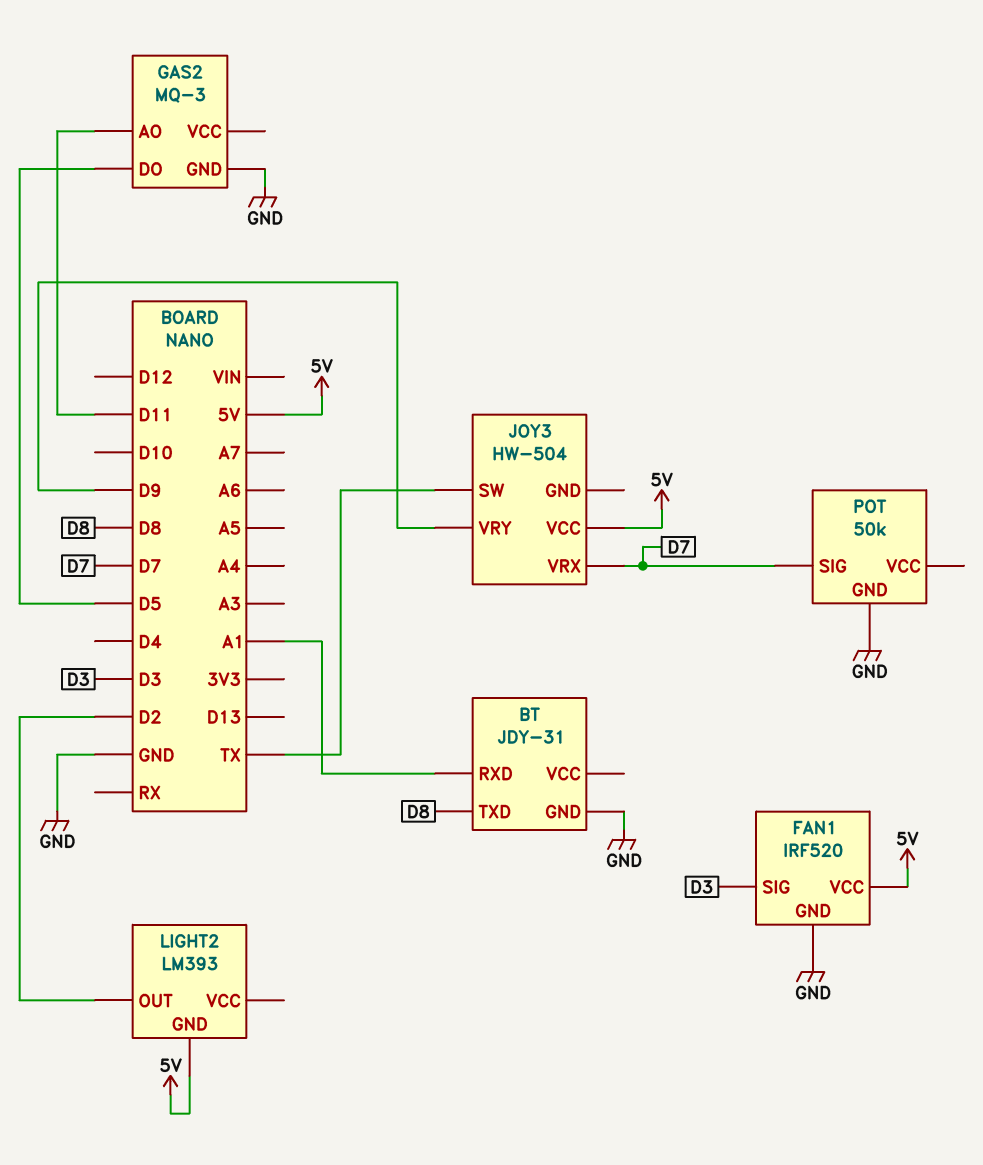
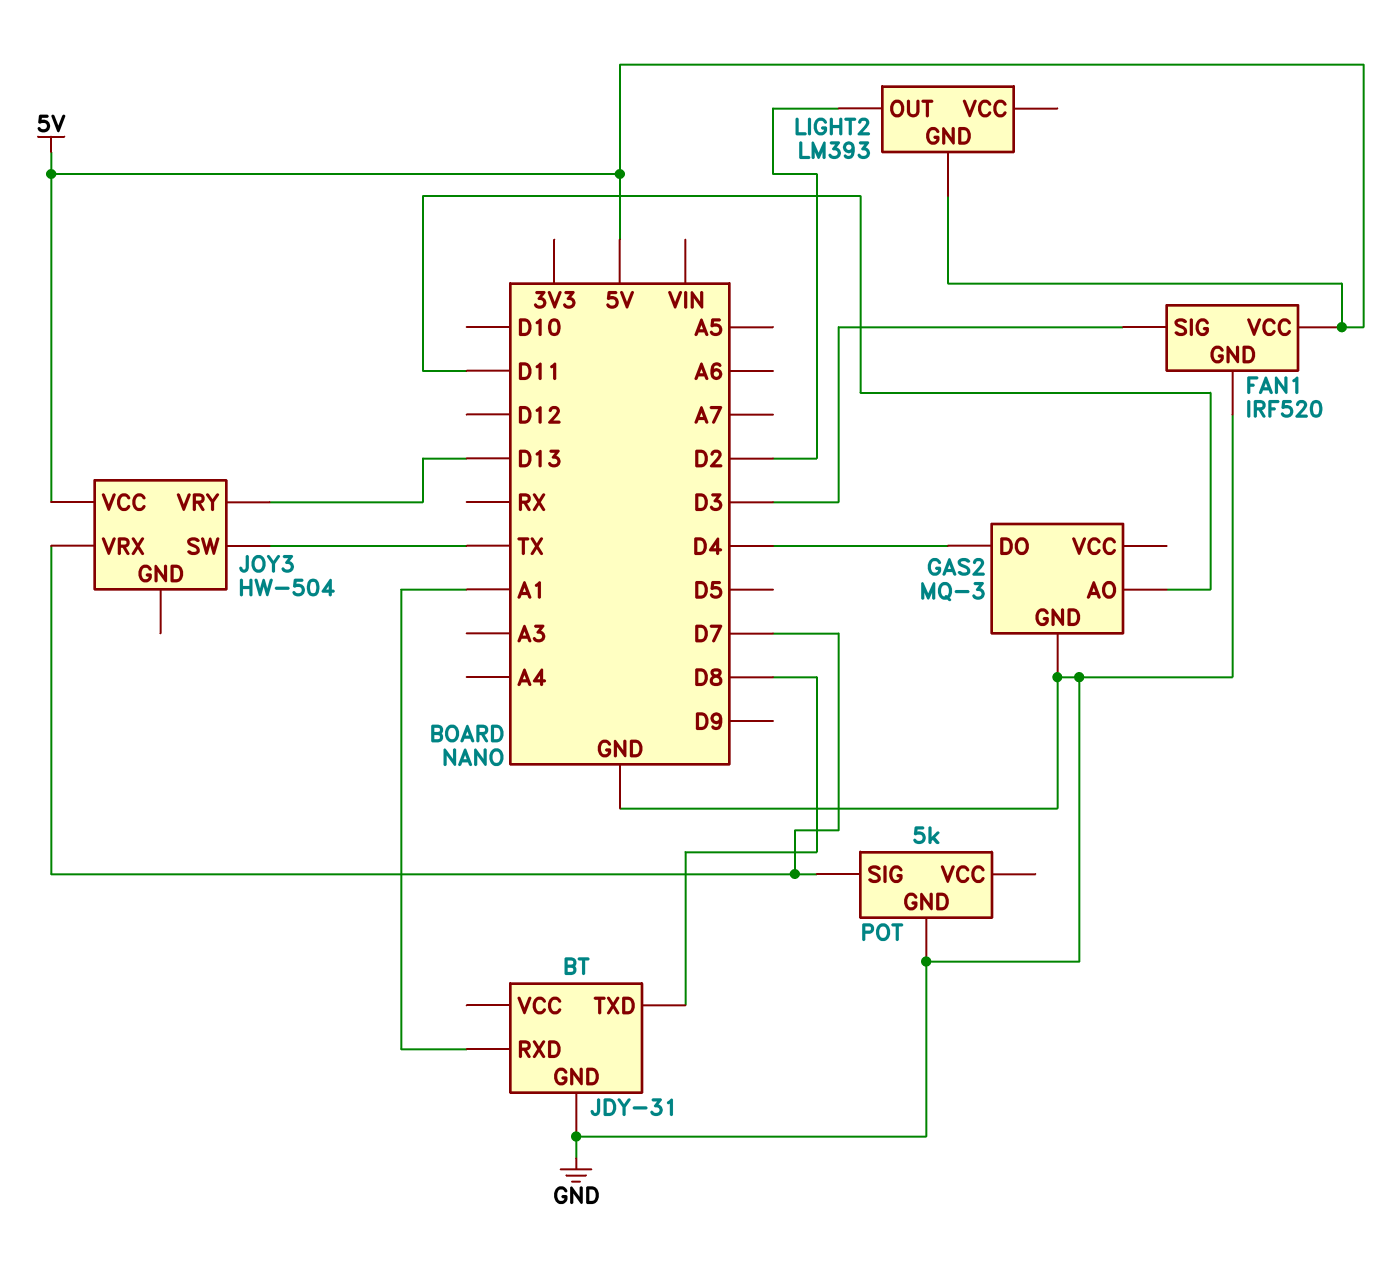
GAS2 pin DO: D5 -> D4
JOY3 pin VRY: D9 -> D13
POT: 50k -> 5k

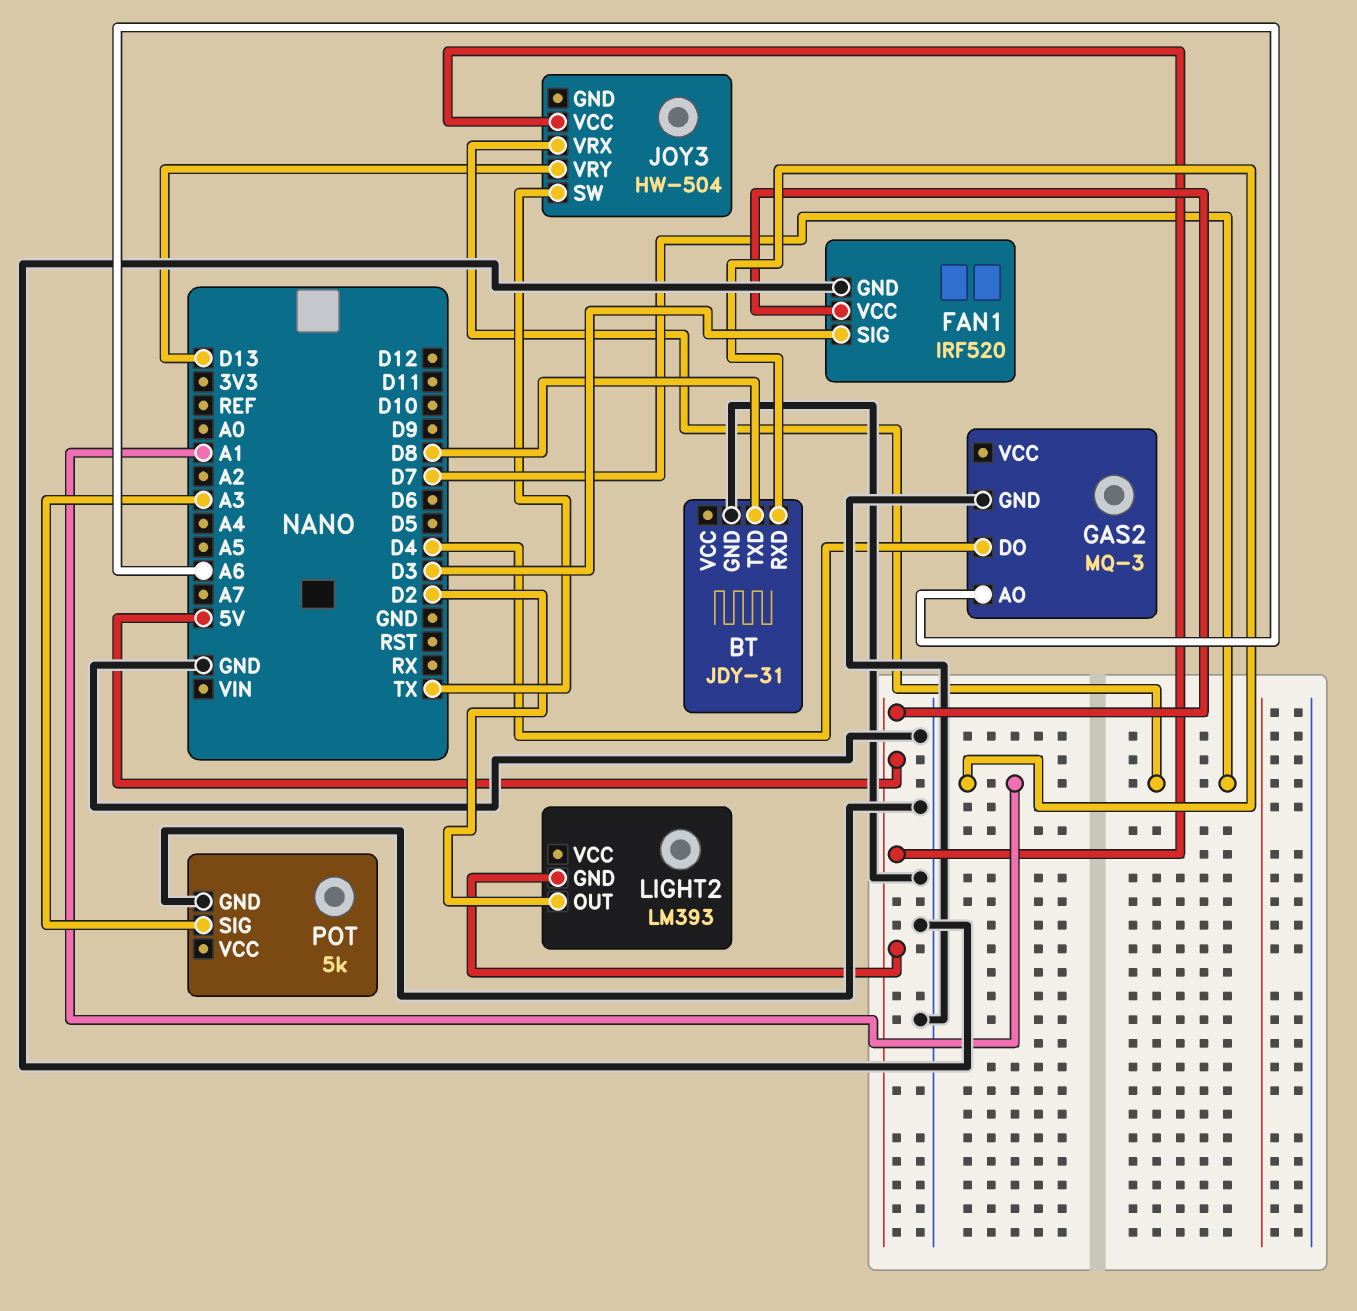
GAS2 pin AO: D11 -> A6
POT pin SIG: D7 -> A3

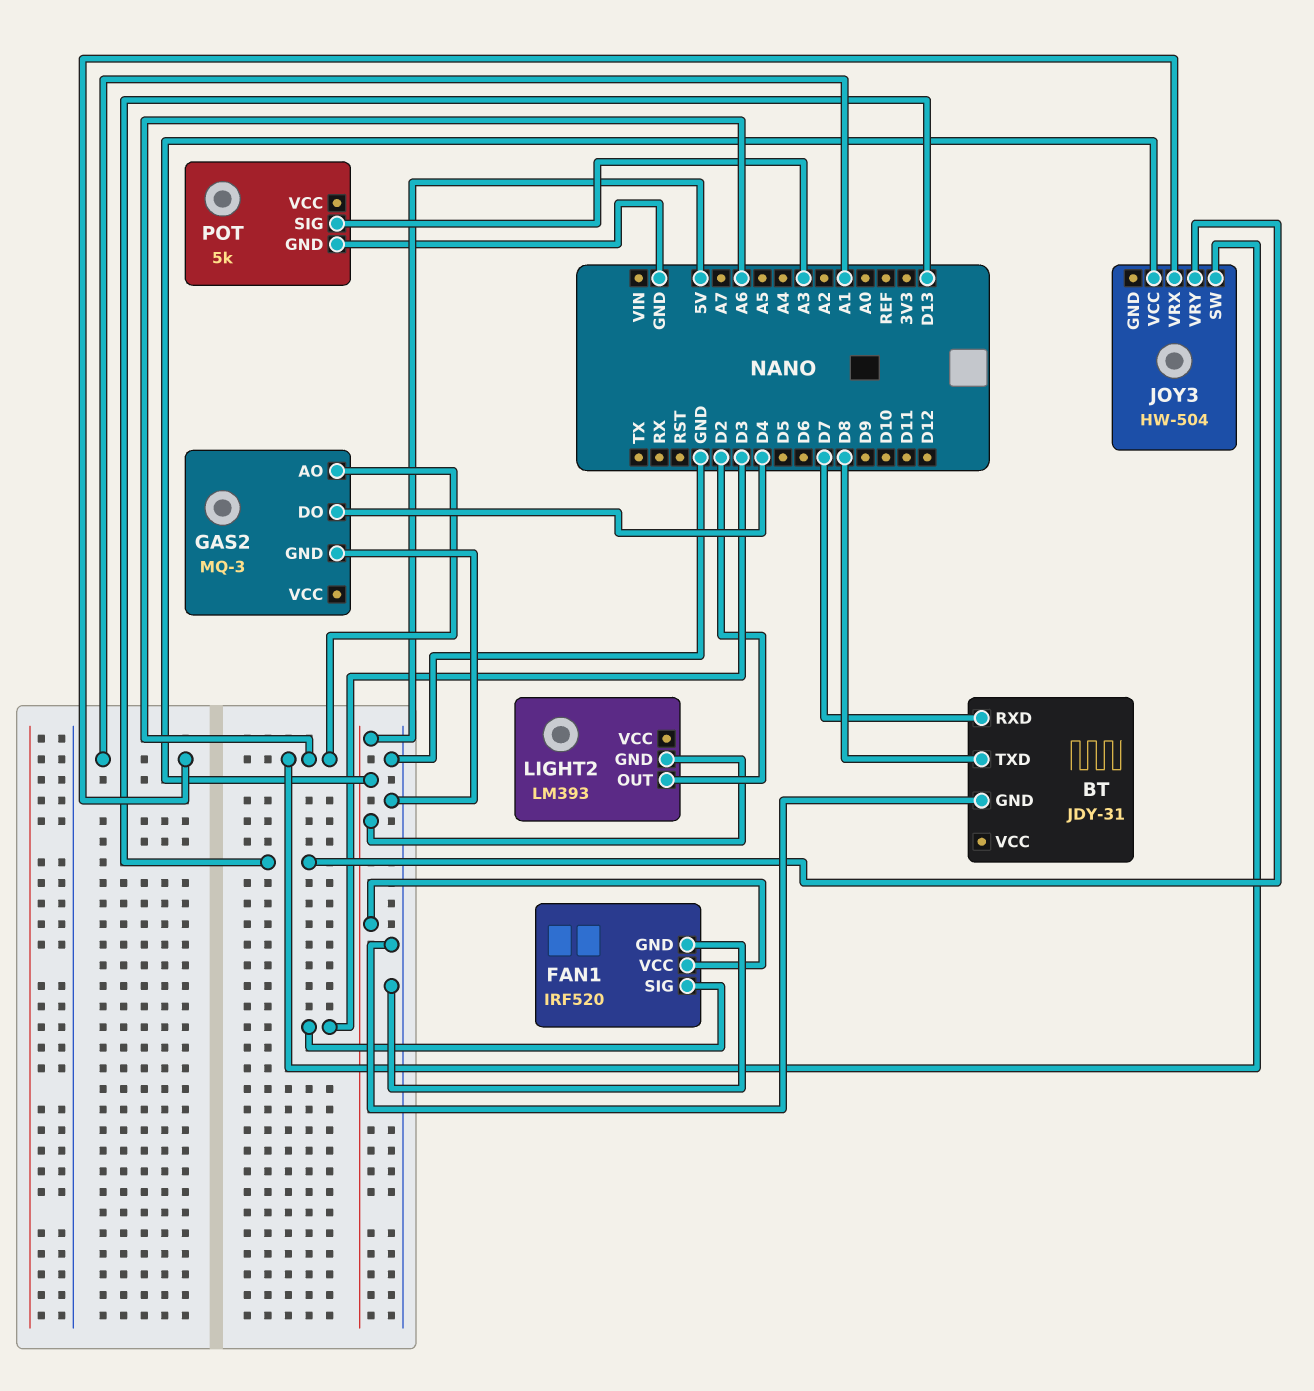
BT pin RXD: A1 -> D7
JOY3 pin SW: TX -> A6
JOY3 pin VRX: D7 -> A1

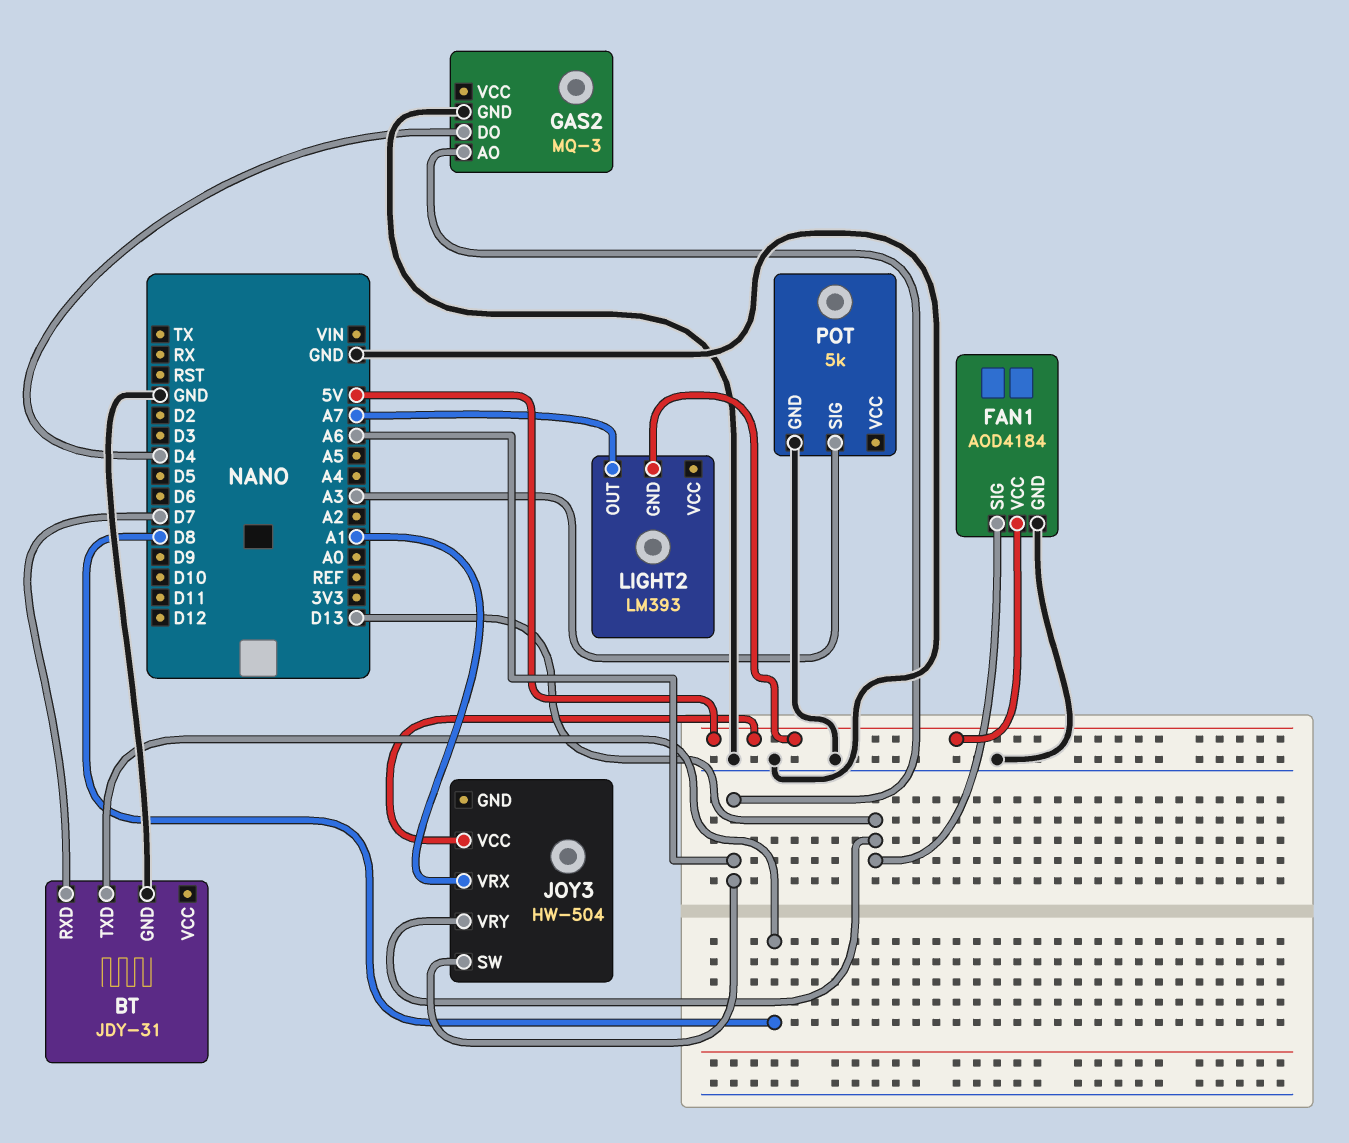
FAN1: IRF520 -> AOD4184
FAN1 pin SIG: D3 -> D13
LIGHT2 pin OUT: D2 -> A7

